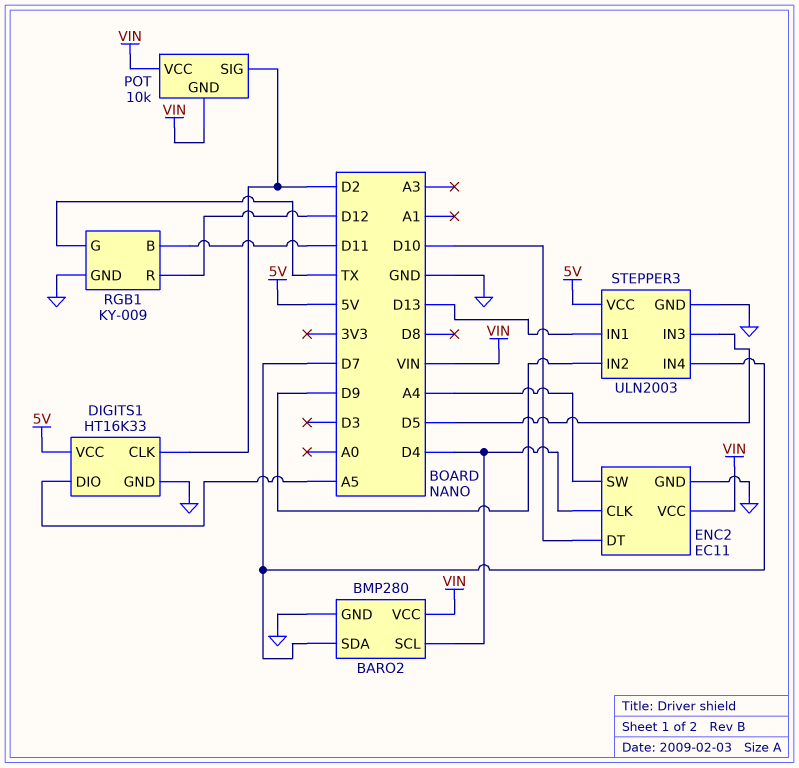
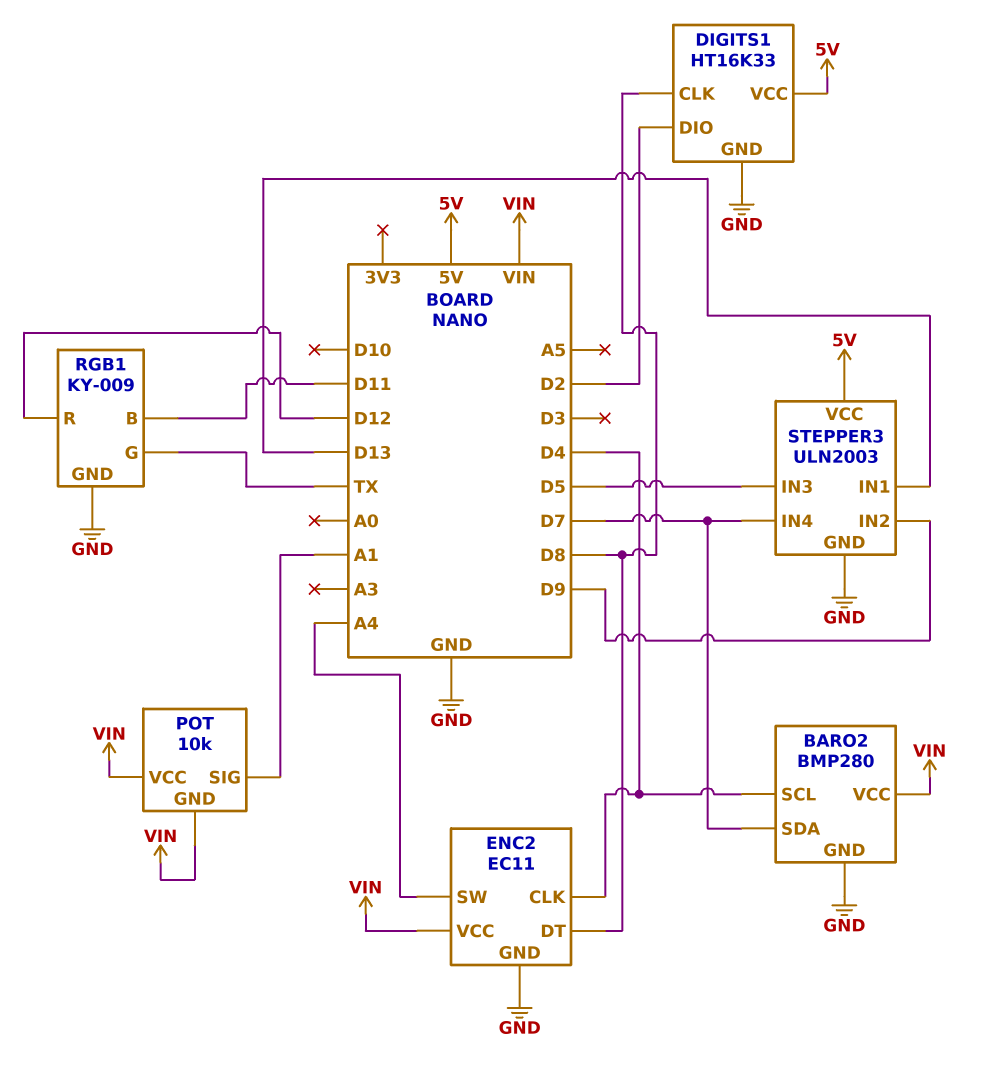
DIGITS1 pin CLK: D2 -> D8
DIGITS1 pin DIO: A5 -> D2
ENC2 pin DT: D10 -> D8
POT pin SIG: D2 -> A1

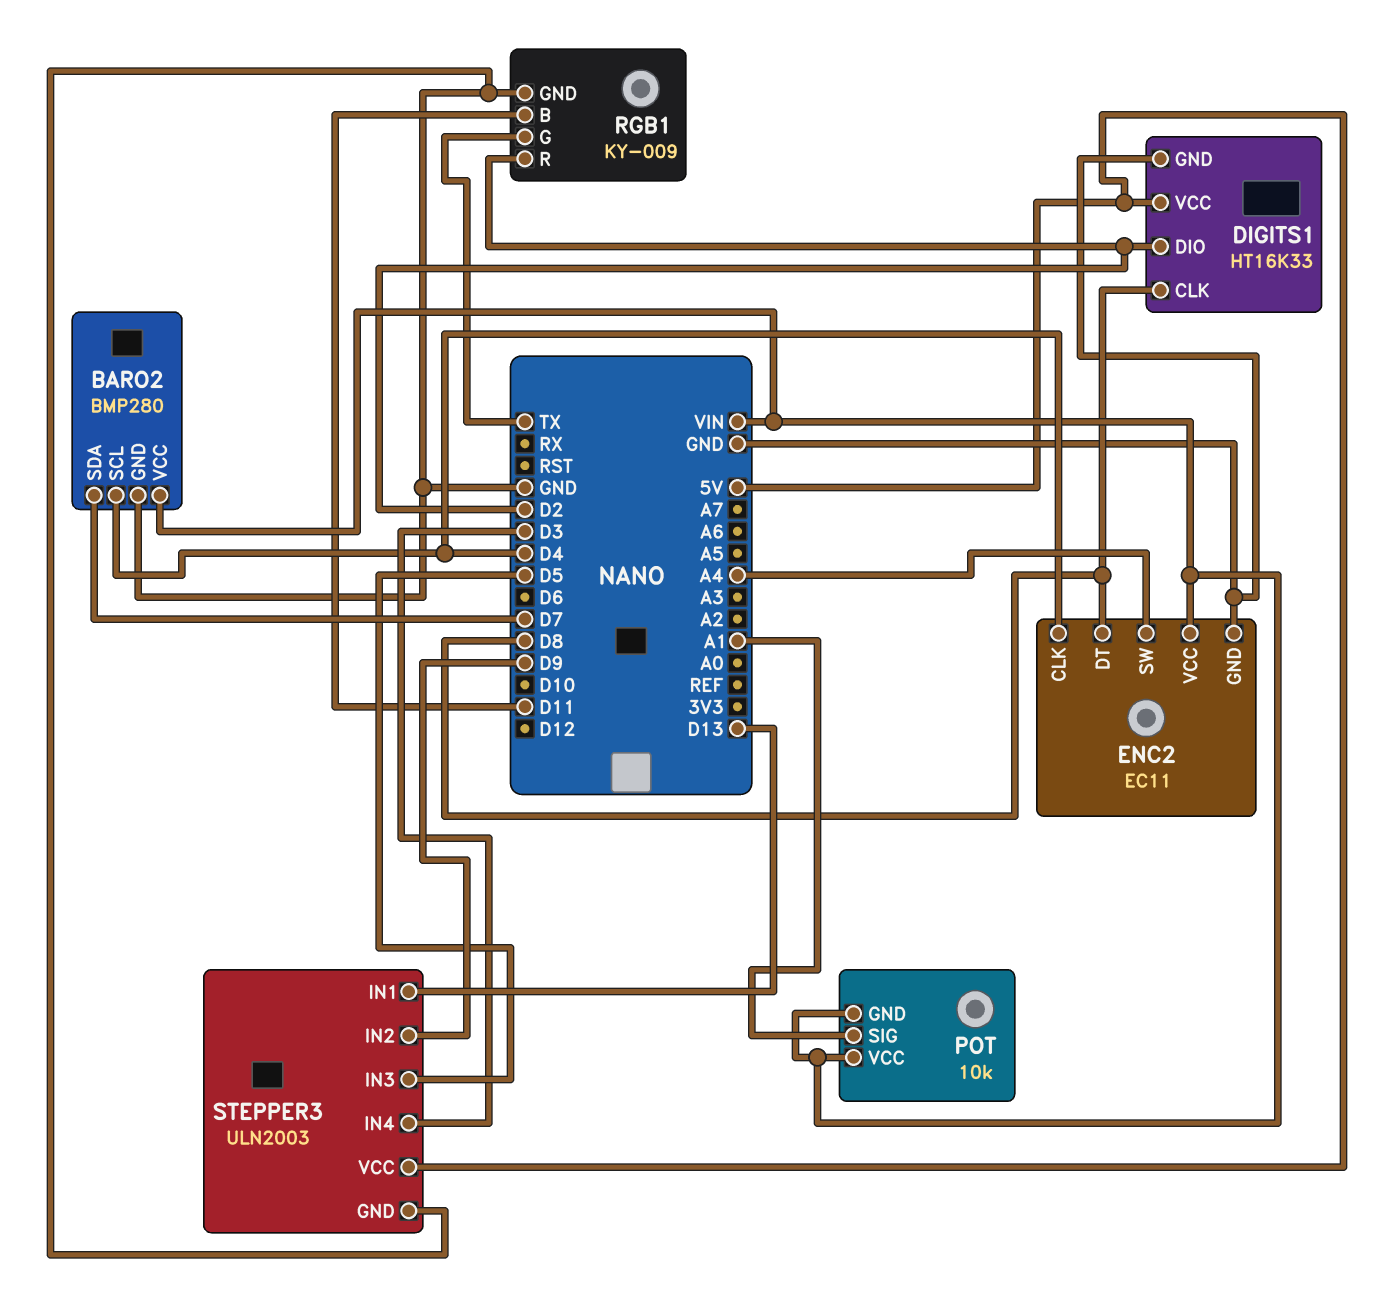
RGB1 pin R: D12 -> D2
STEPPER3 pin IN4: D7 -> D3

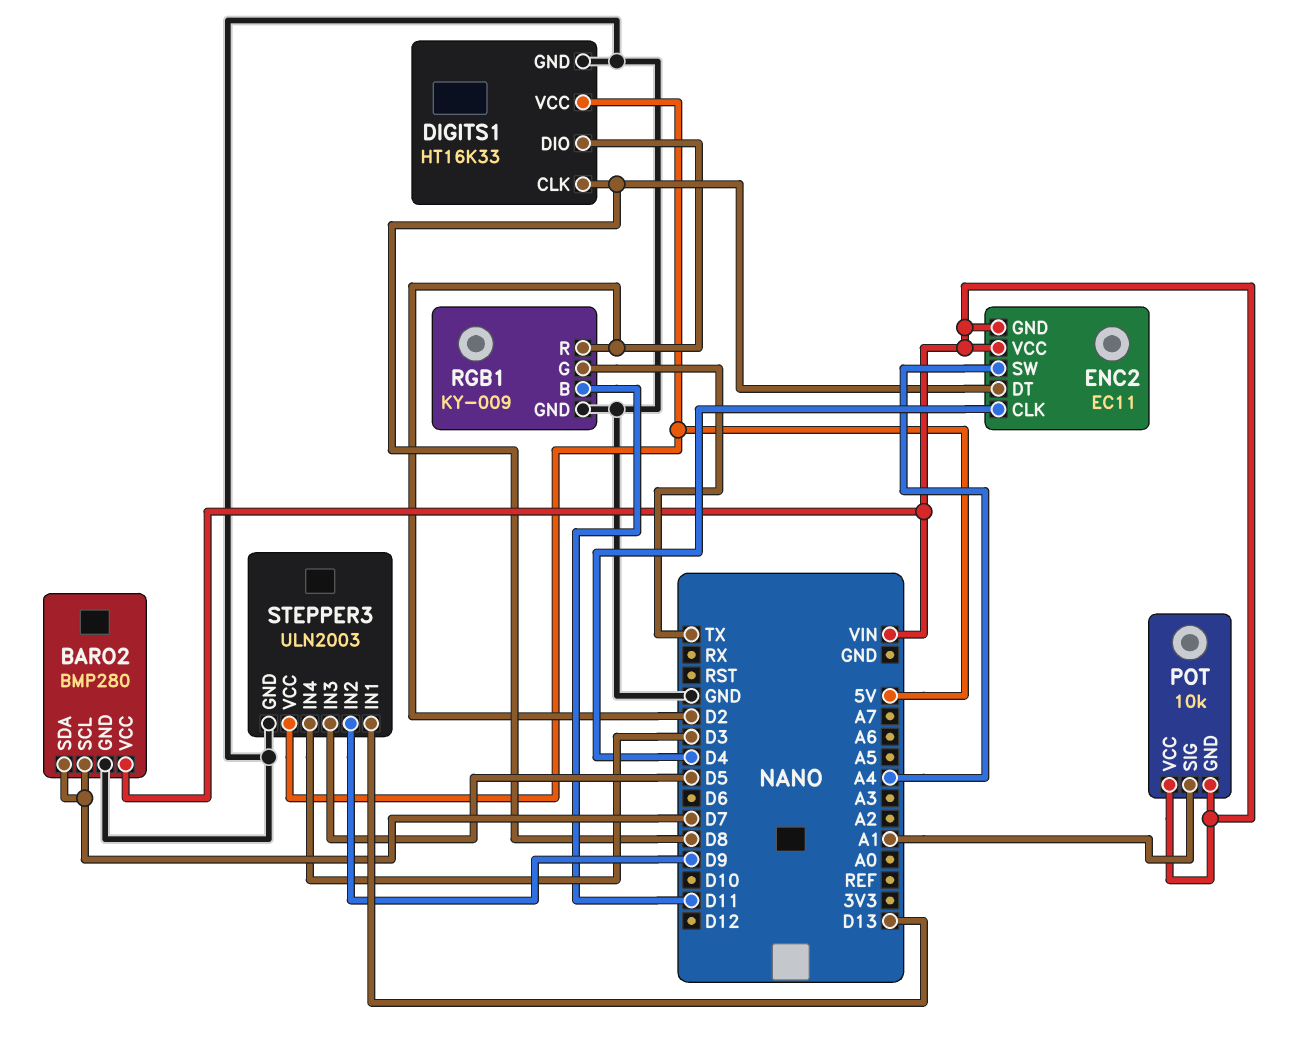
BARO2 pin SCL: D4 -> D7
ENC2 pin GND: GND -> VIN

